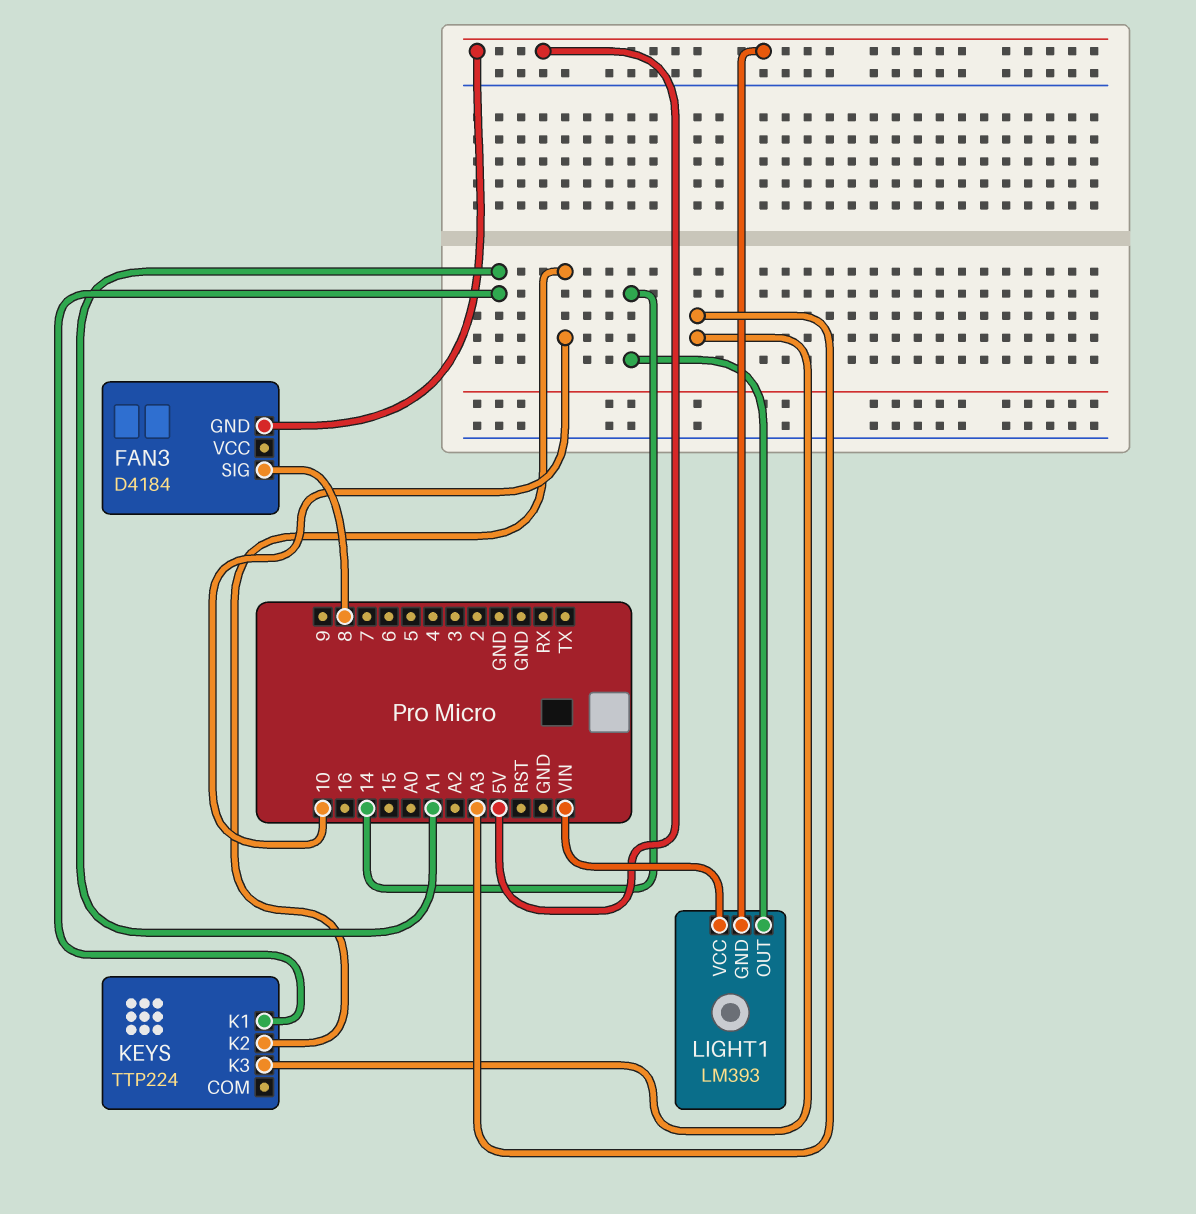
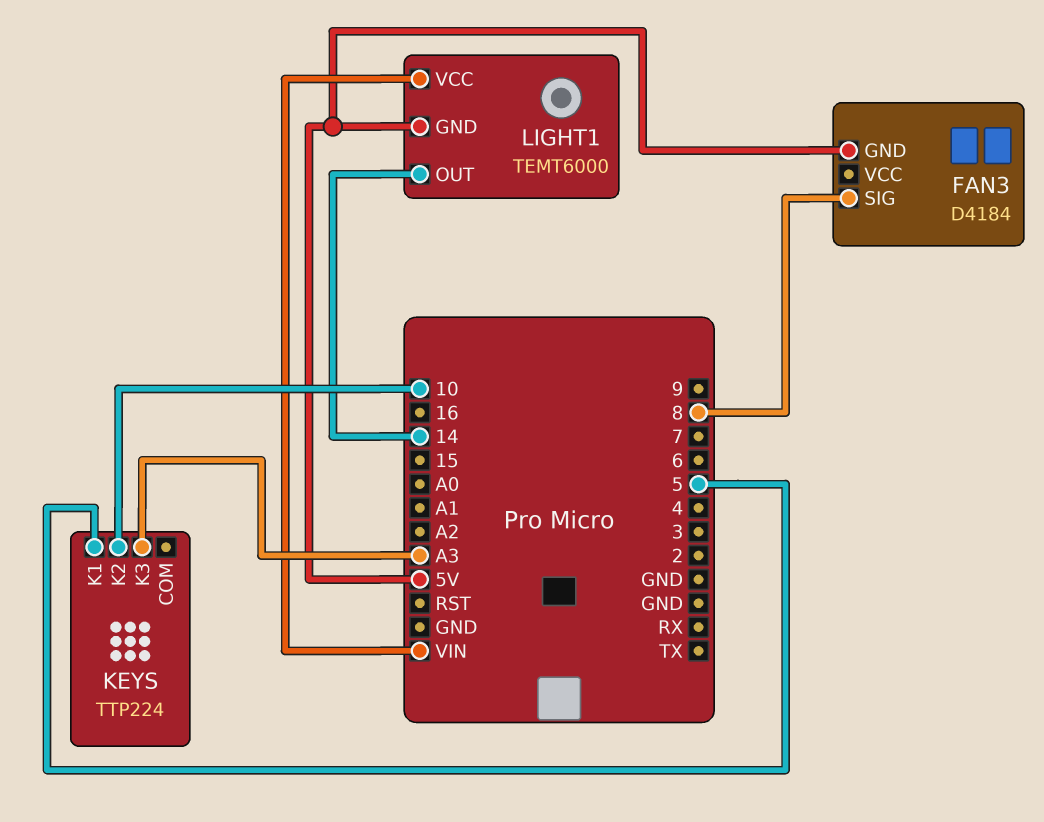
KEYS pin K1: A1 -> 5
LIGHT1: LM393 -> TEMT6000

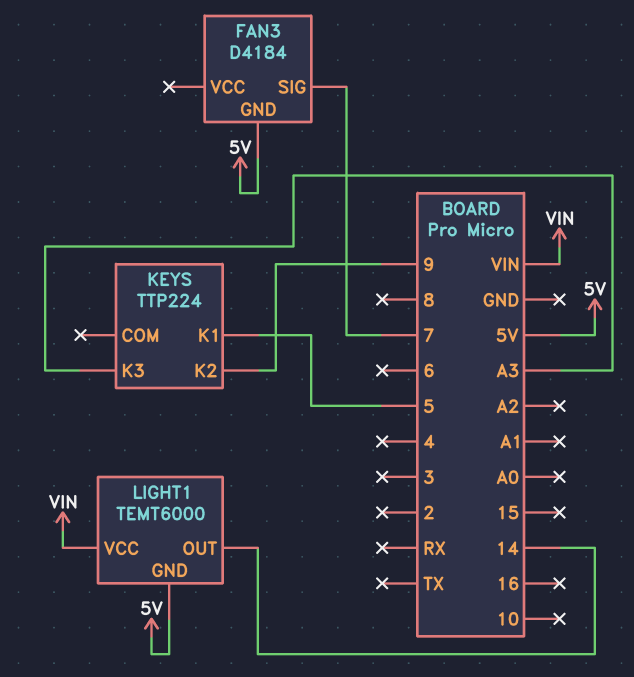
FAN3 pin SIG: 8 -> 7
KEYS pin K2: 10 -> 9

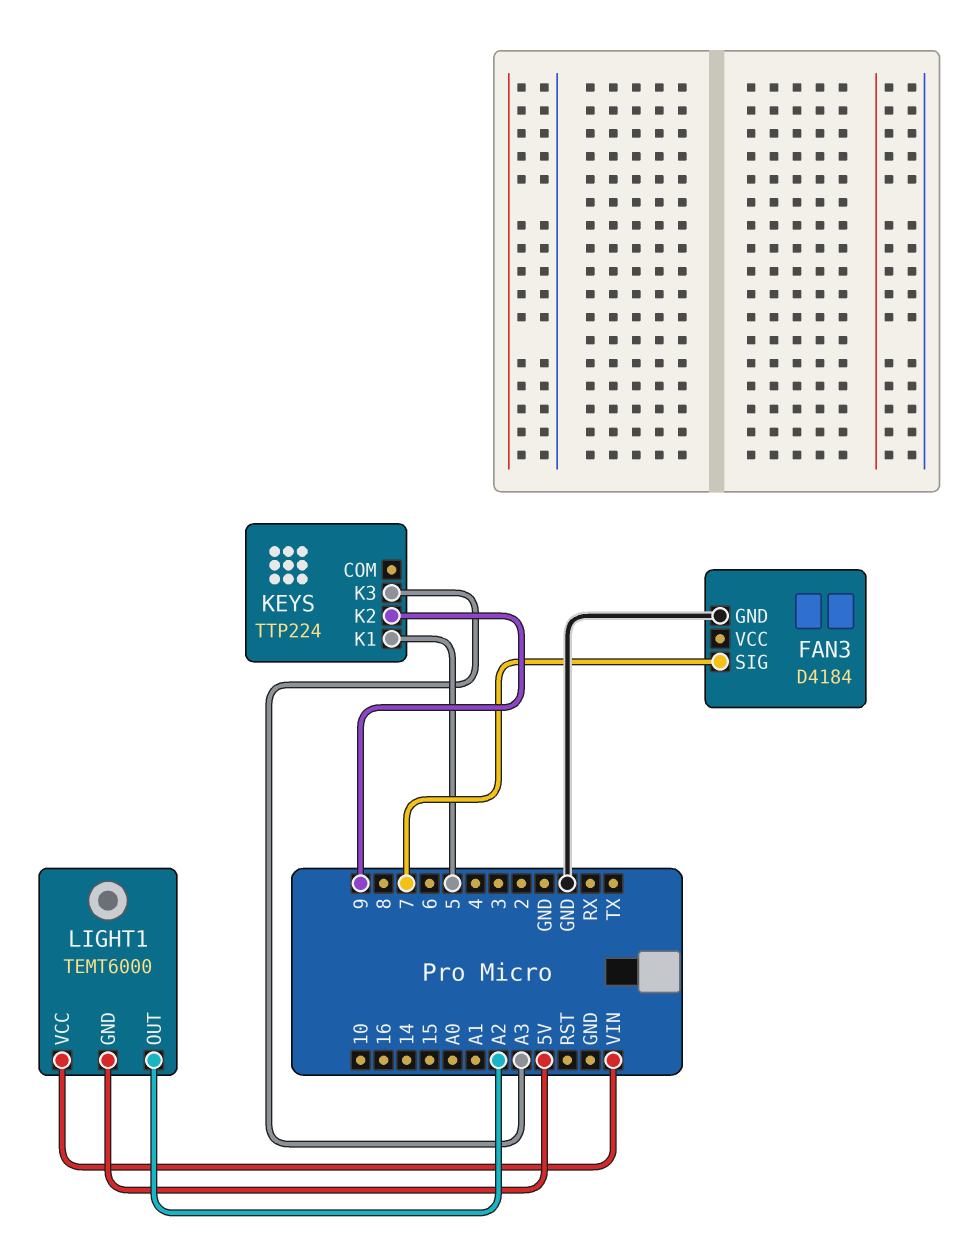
FAN3 pin GND: 5V -> GND
LIGHT1 pin OUT: 14 -> A2

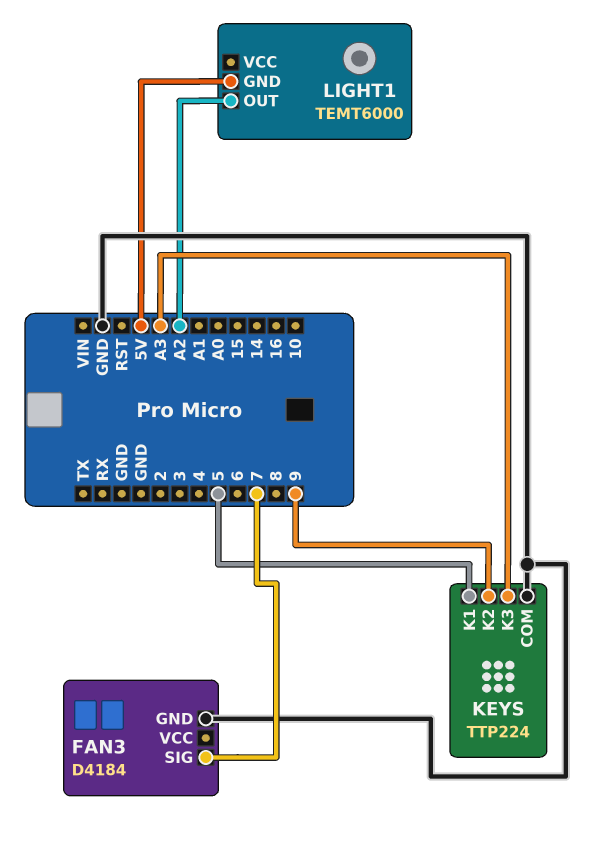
KEYS pin COM: none -> GND
LIGHT1 pin VCC: VIN -> none

